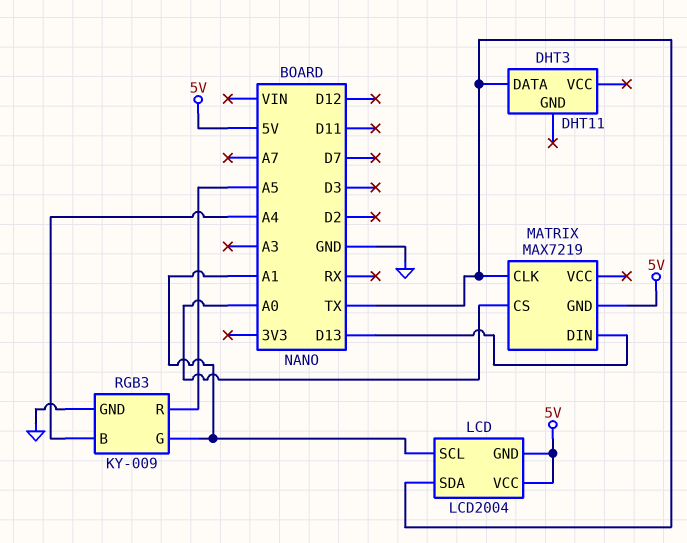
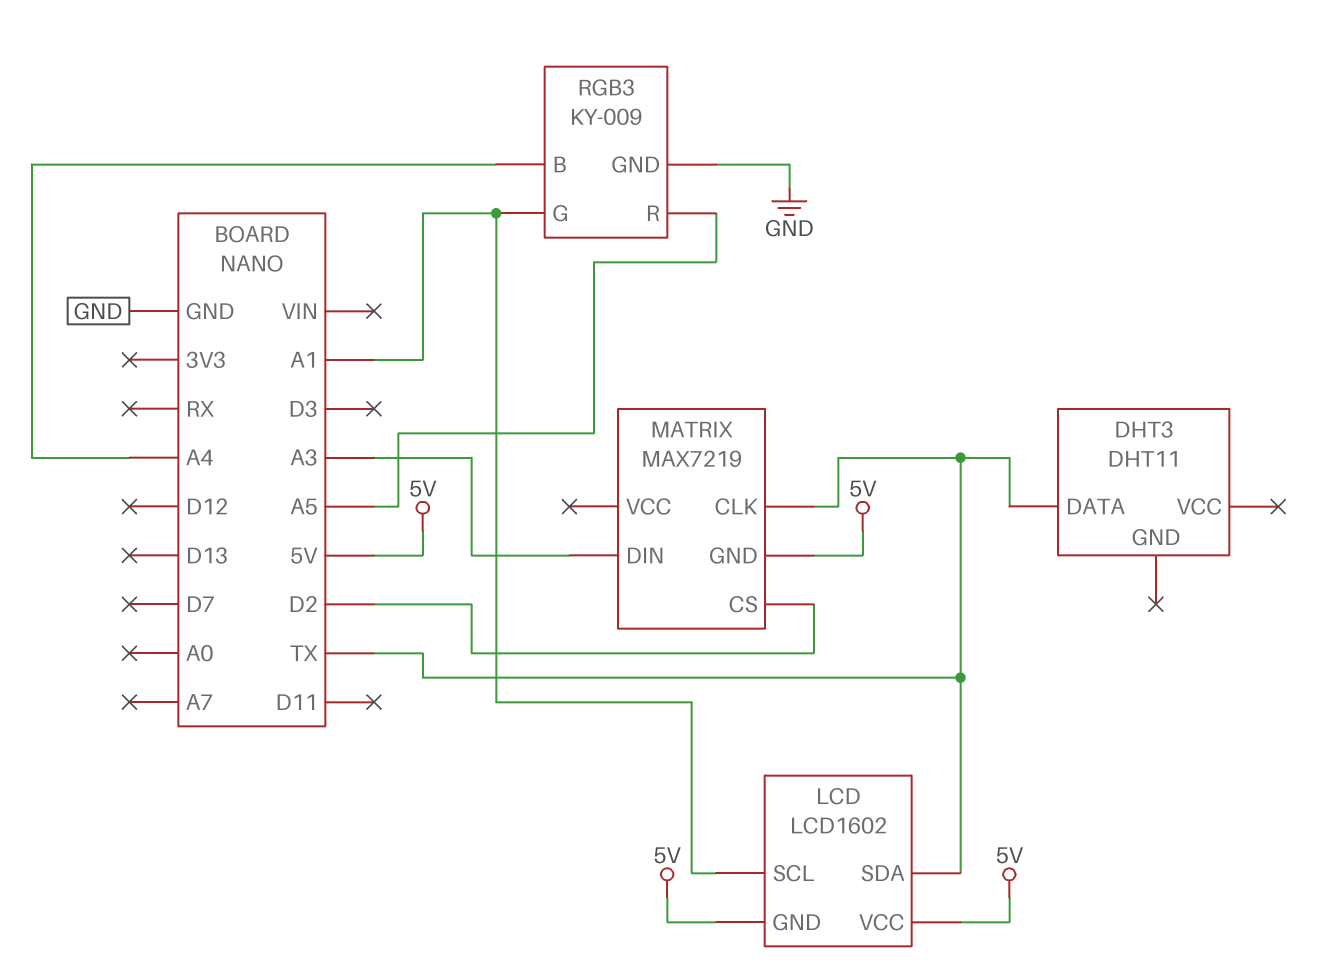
LCD: LCD2004 -> LCD1602
MATRIX pin CS: A0 -> D2
MATRIX pin DIN: D13 -> A3

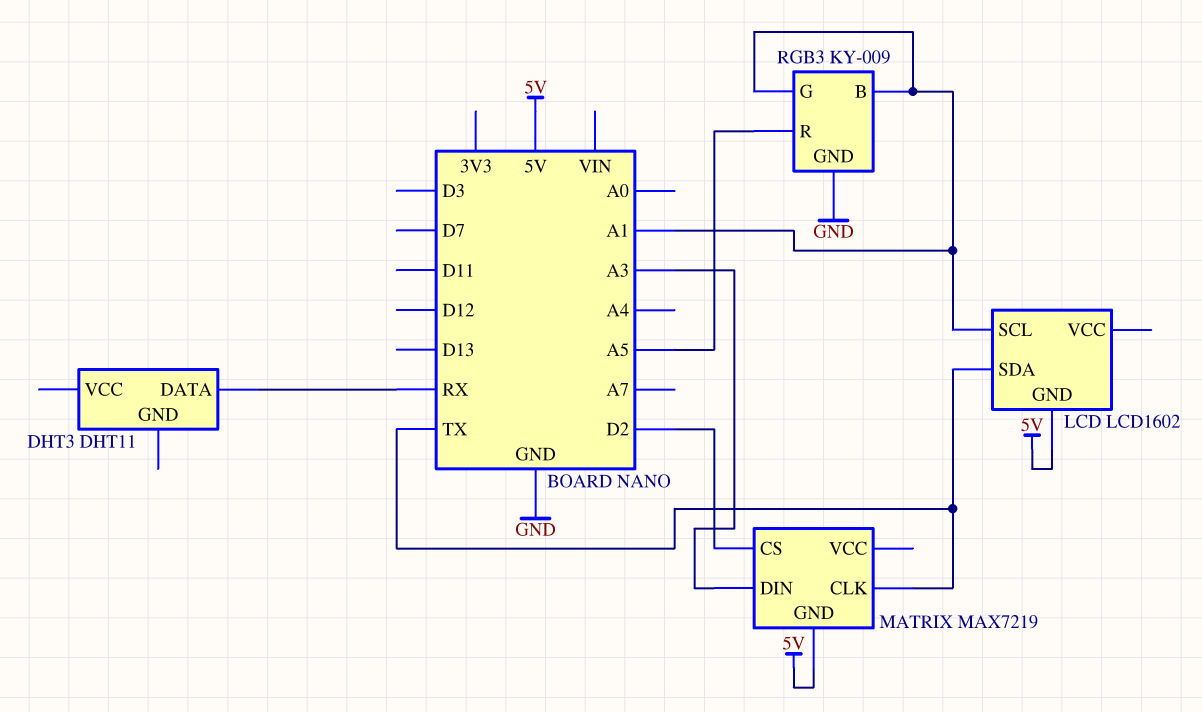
DHT3 pin DATA: TX -> RX
LCD pin VCC: 5V -> none
RGB3 pin B: A4 -> A1

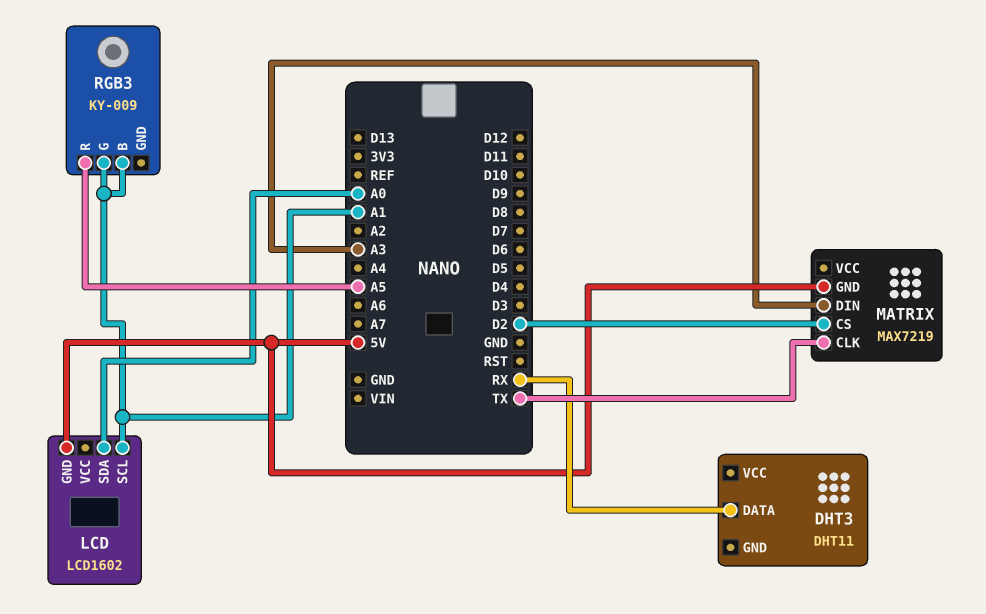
LCD pin SDA: TX -> A0
RGB3 pin GND: GND -> none

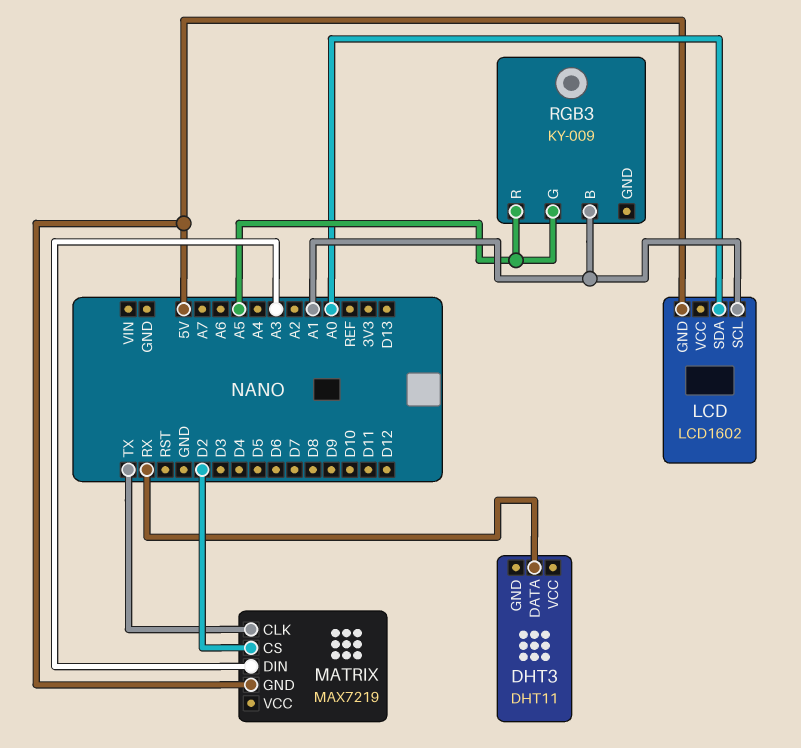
RGB3 pin G: A1 -> A5

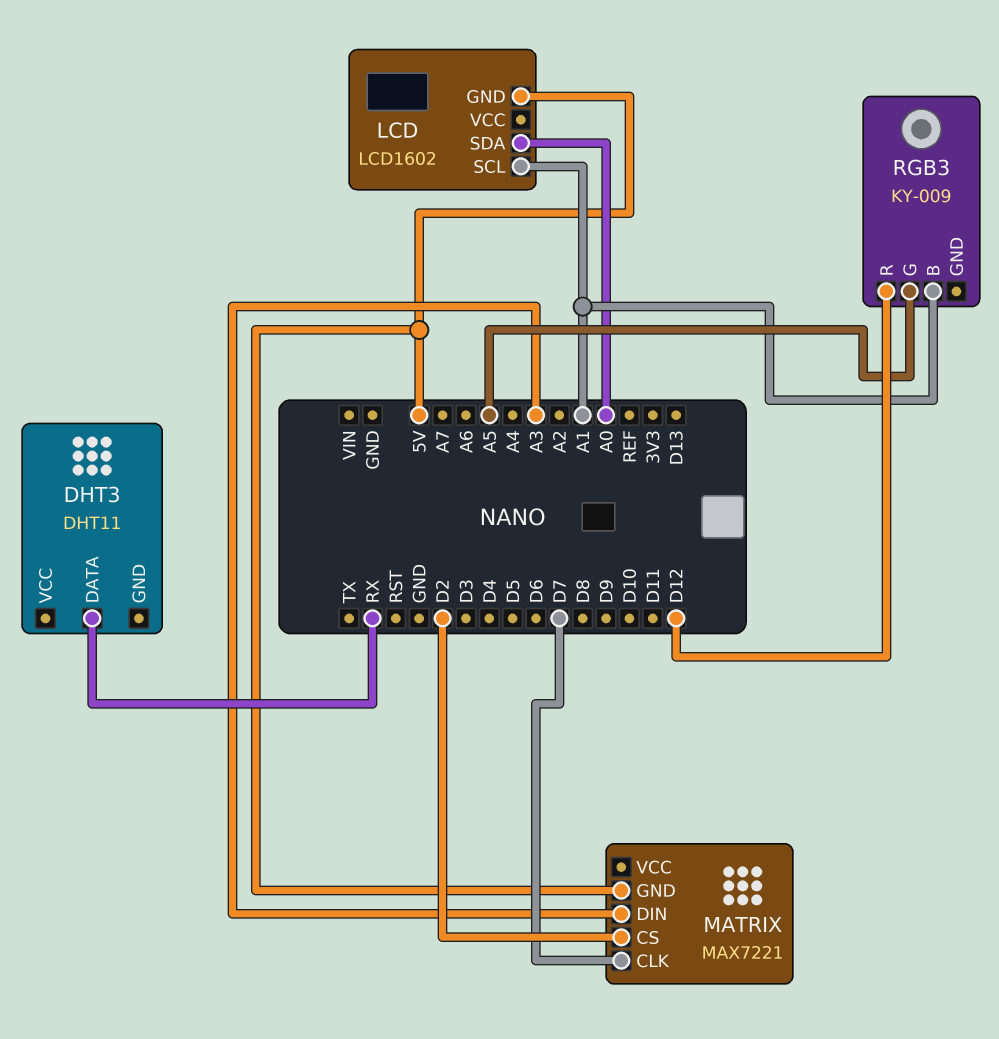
MATRIX: MAX7219 -> MAX7221
MATRIX pin CLK: TX -> D7
RGB3 pin R: A5 -> D12

